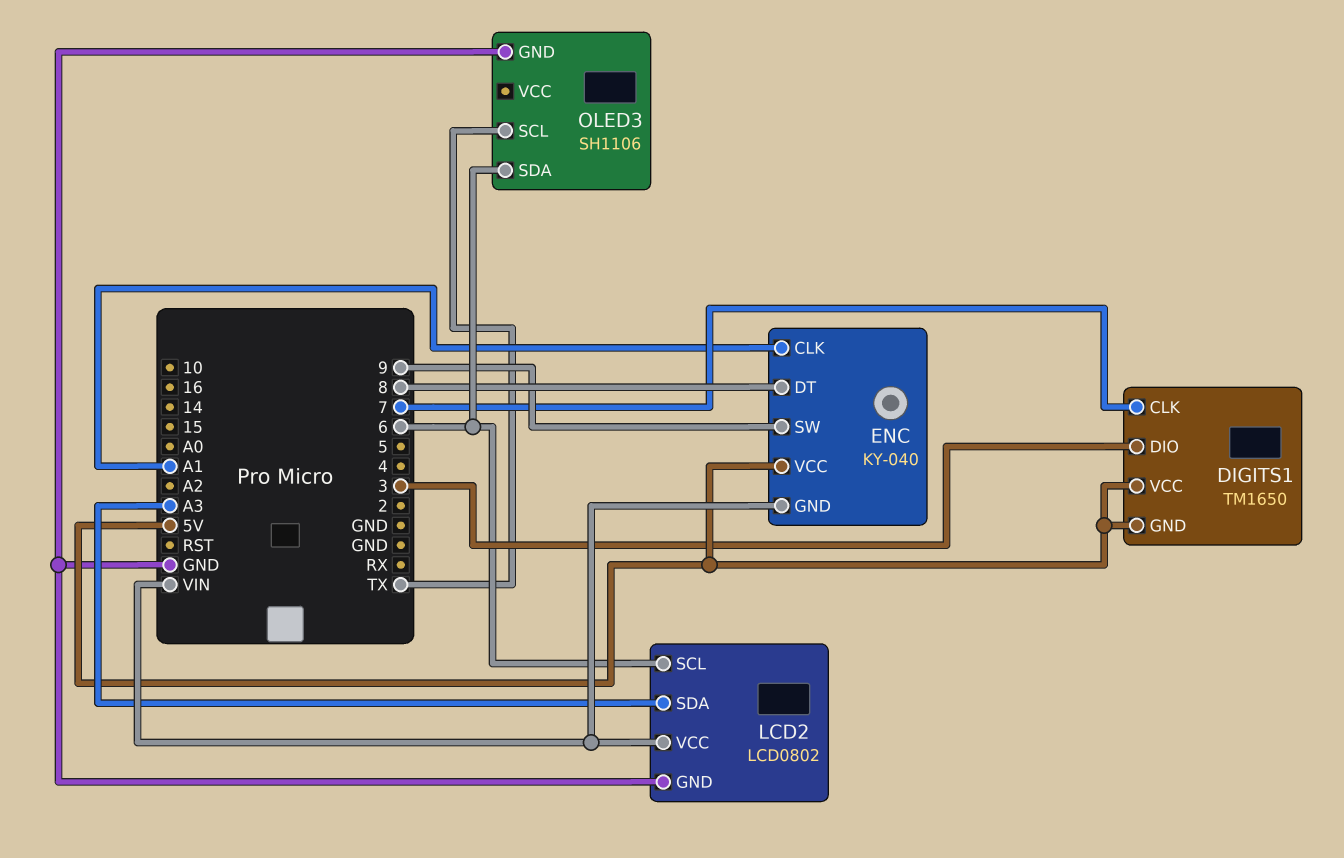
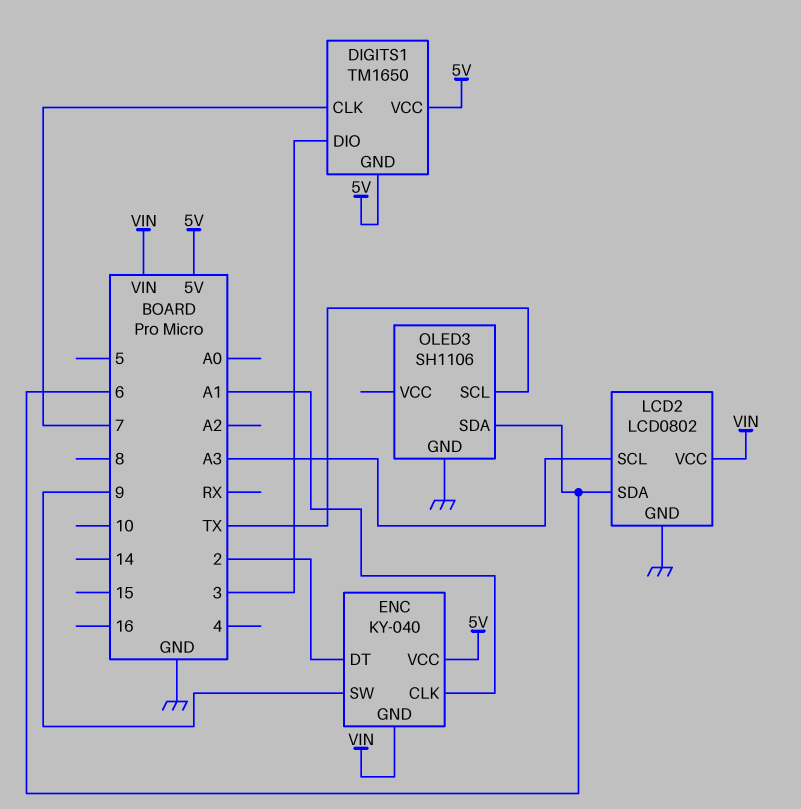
ENC pin DT: 8 -> 2
LCD2 pin SCL: 6 -> A3
LCD2 pin SDA: A3 -> 6

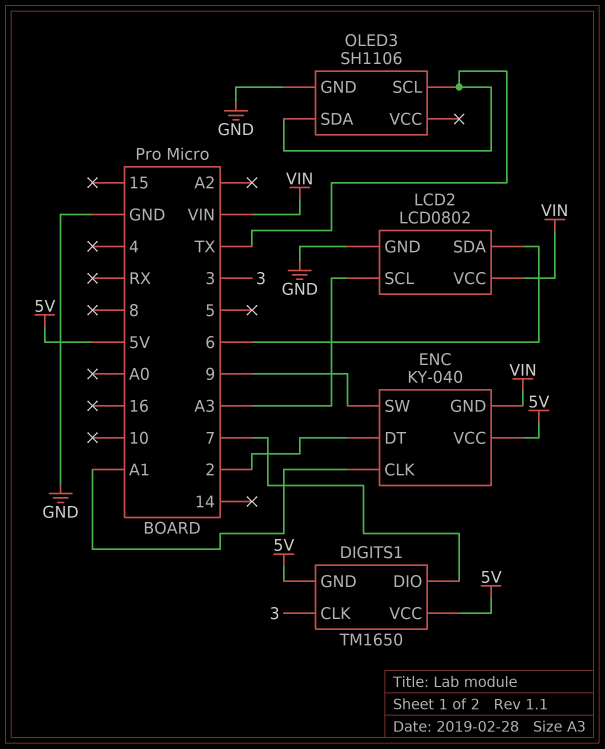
DIGITS1 pin CLK: 7 -> 3
DIGITS1 pin DIO: 3 -> 7
OLED3 pin SDA: 6 -> TX

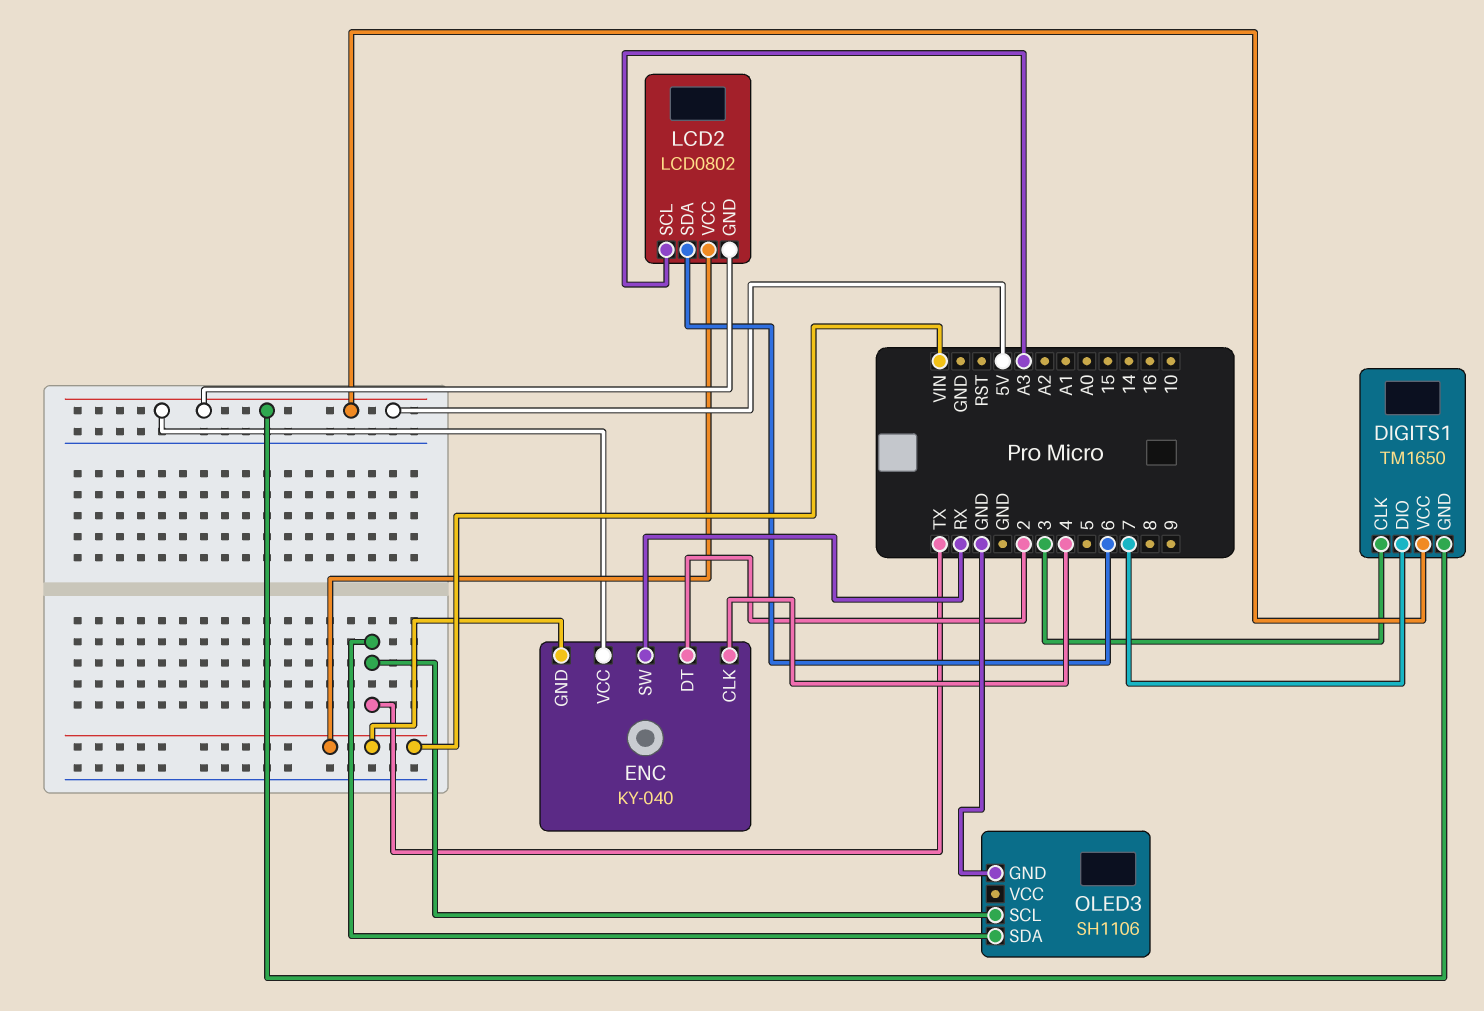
ENC pin CLK: A1 -> 4
ENC pin SW: 9 -> RX
LCD2 pin GND: GND -> 5V

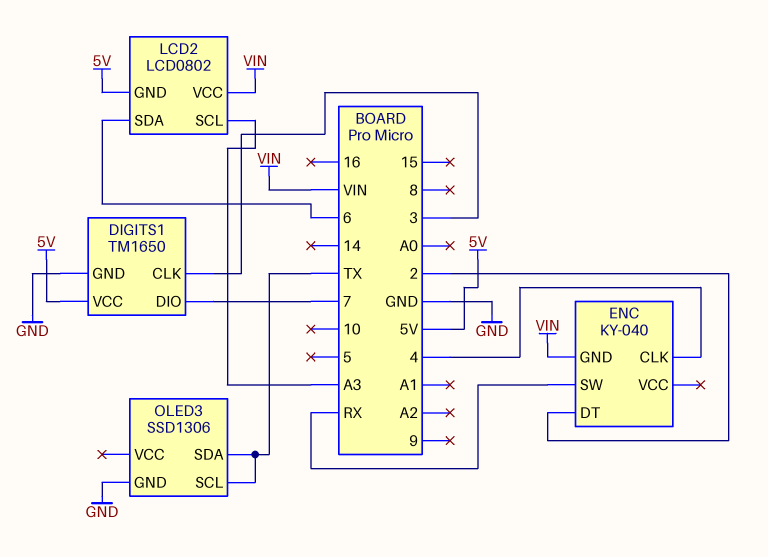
DIGITS1 pin GND: 5V -> GND
ENC pin VCC: 5V -> none
OLED3: SH1106 -> SSD1306

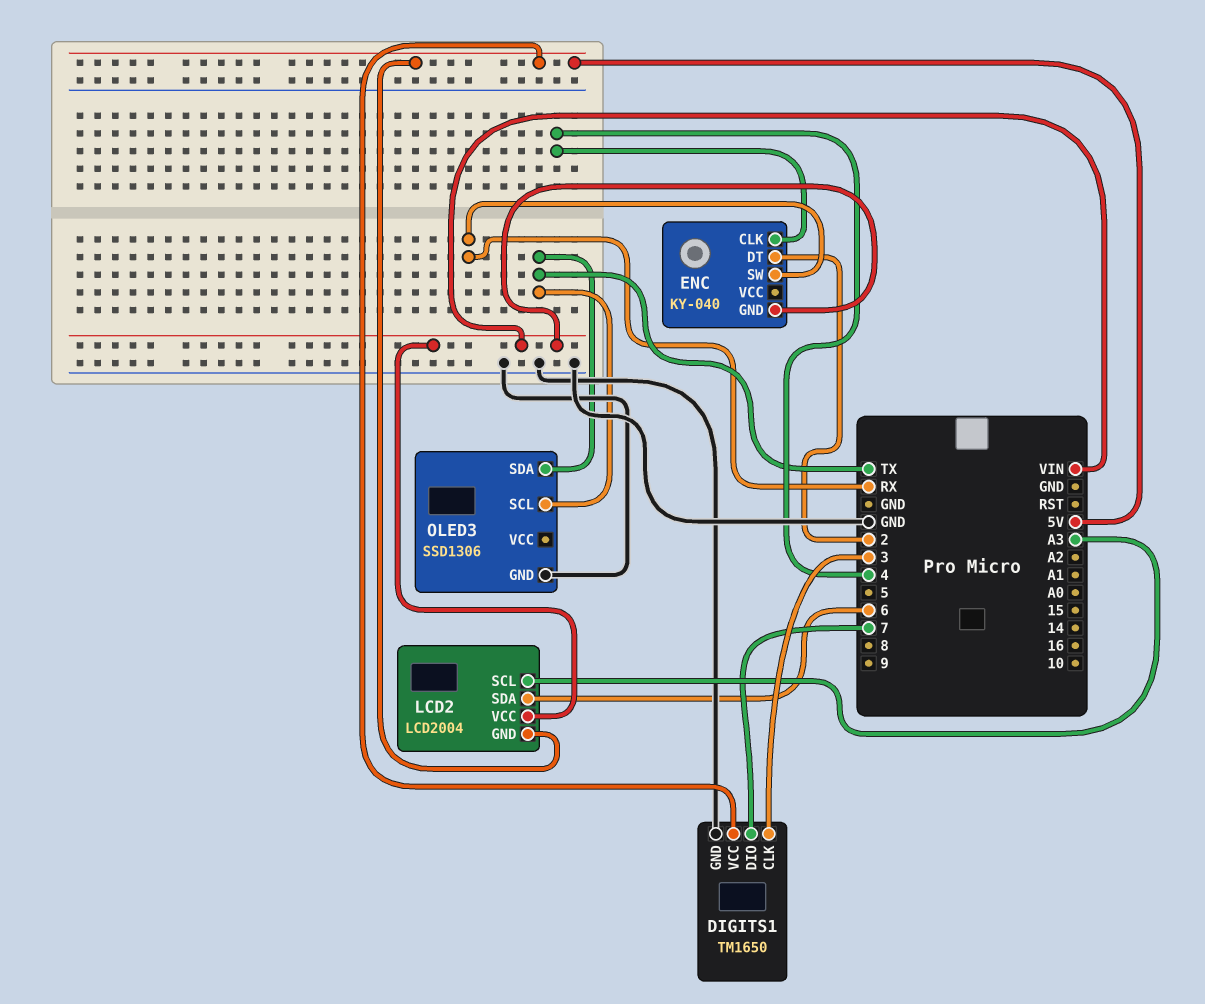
LCD2: LCD0802 -> LCD2004

